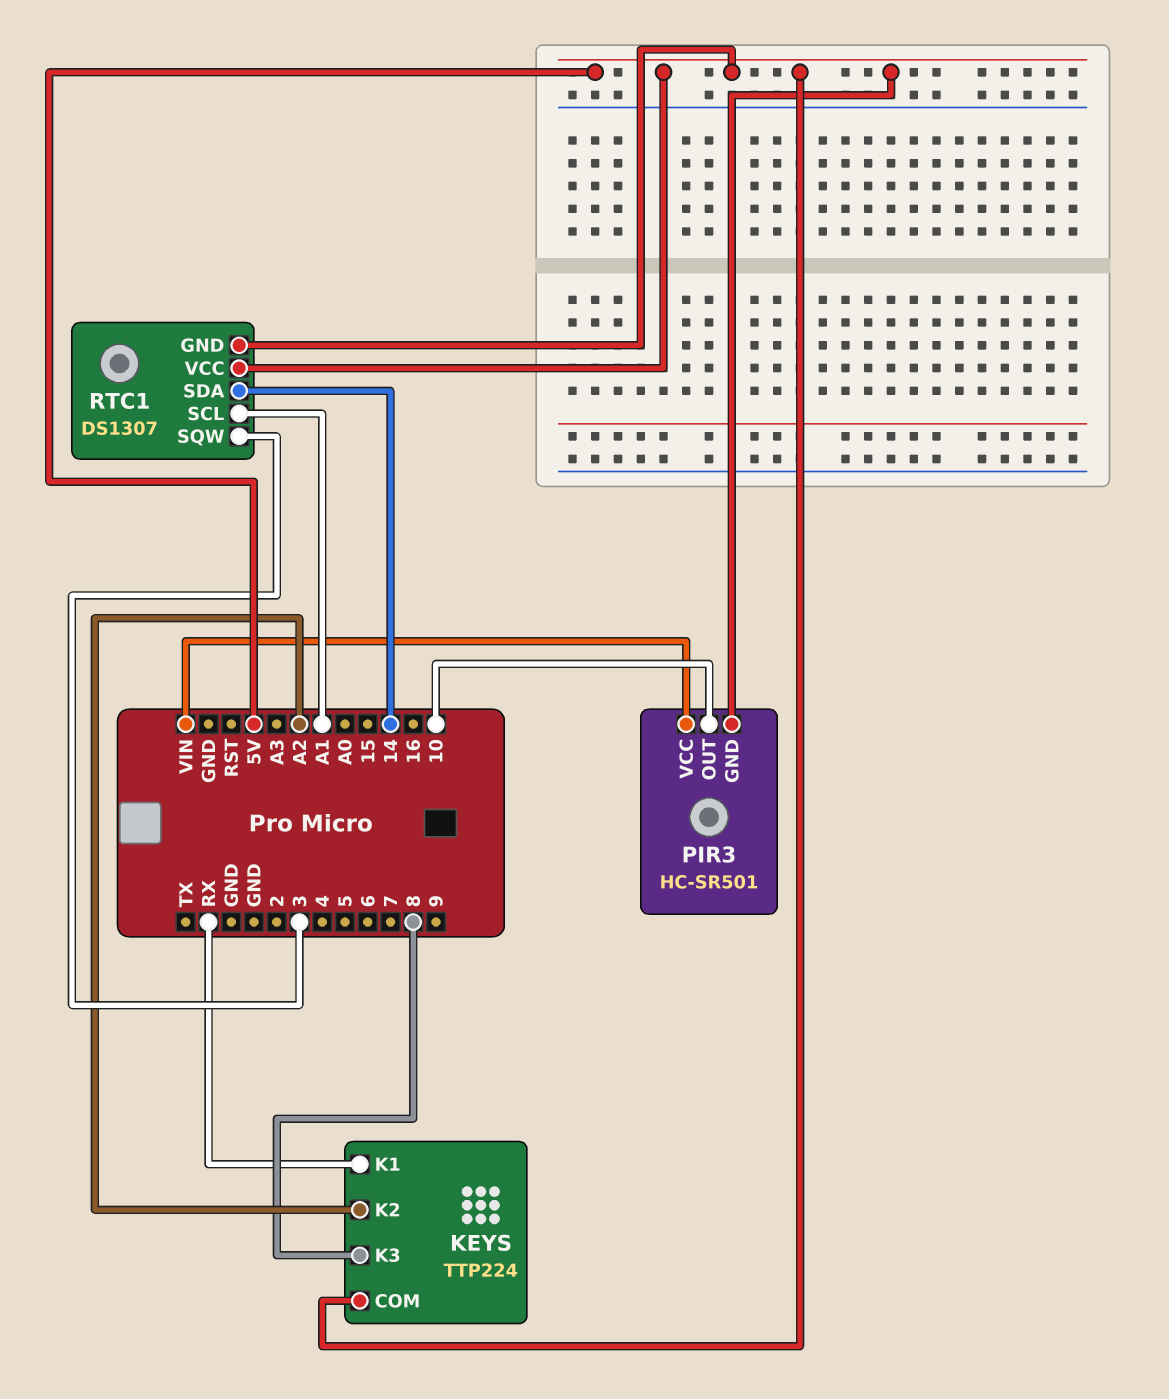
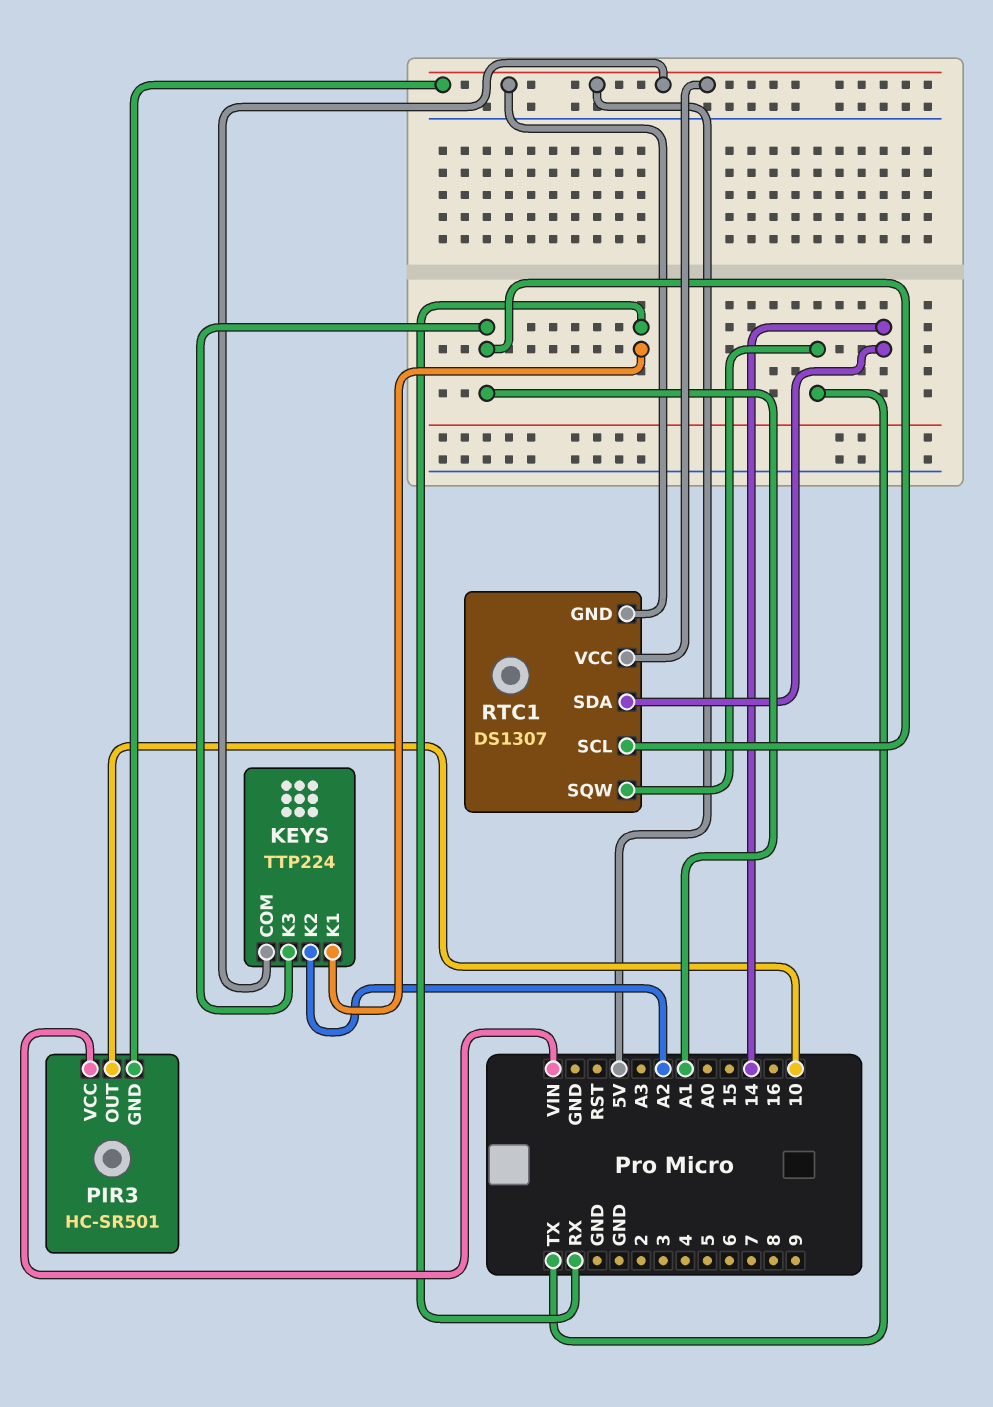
KEYS pin K3: 8 -> A1
RTC1 pin SQW: 3 -> TX

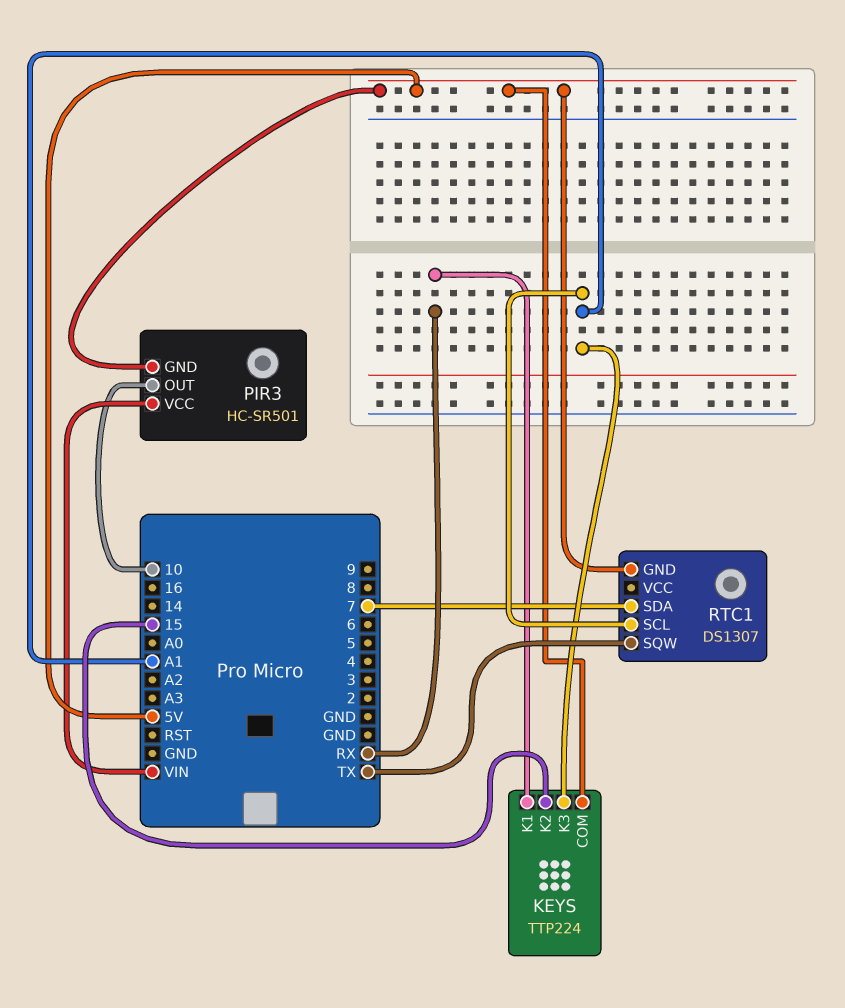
KEYS pin K2: A2 -> 15
RTC1 pin SDA: 14 -> 7
RTC1 pin VCC: 5V -> none

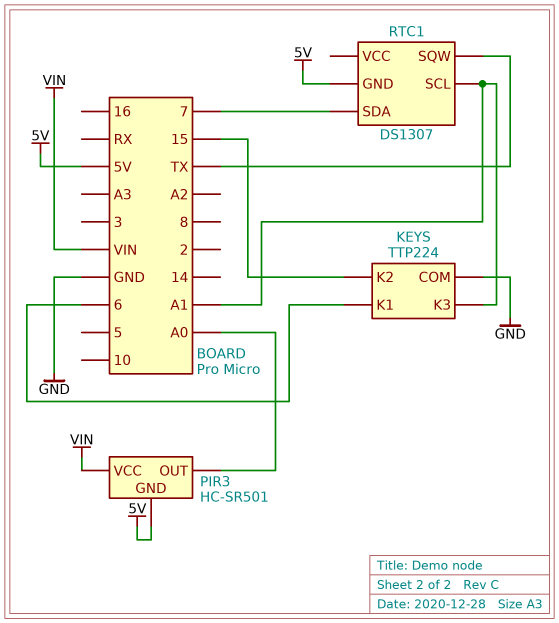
KEYS pin COM: 5V -> GND
KEYS pin K1: RX -> 6
PIR3 pin OUT: 10 -> A0

